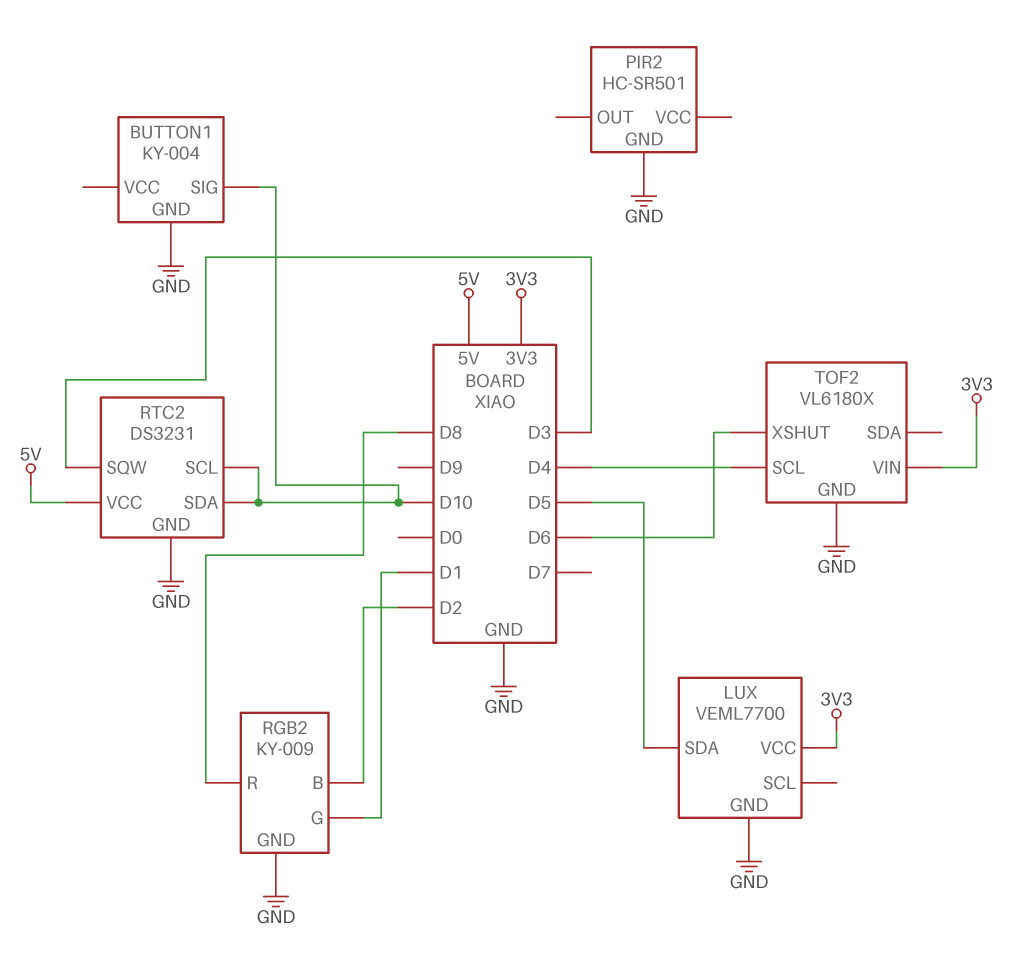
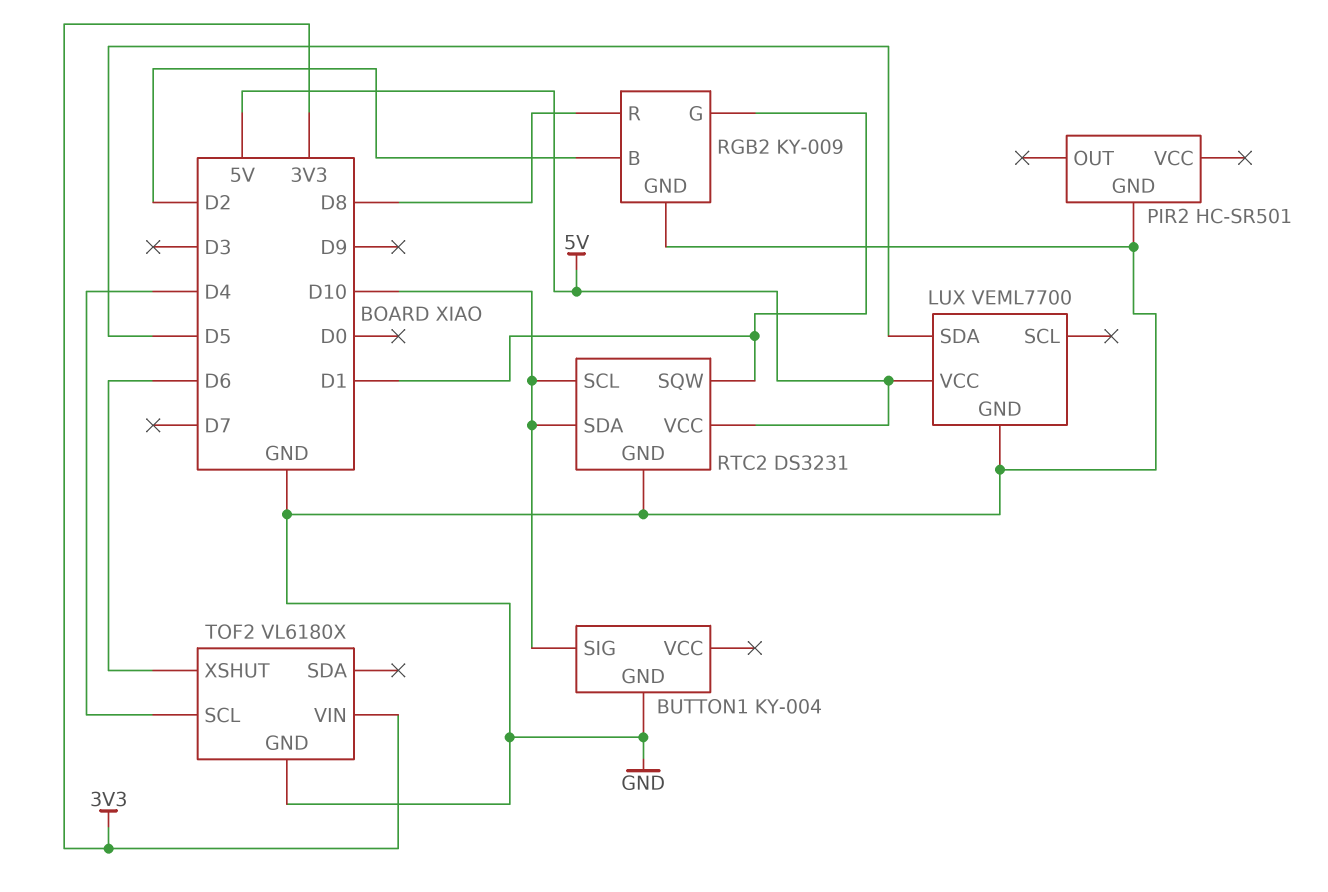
LUX pin VCC: 3V3 -> 5V
RTC2 pin SQW: D3 -> D1

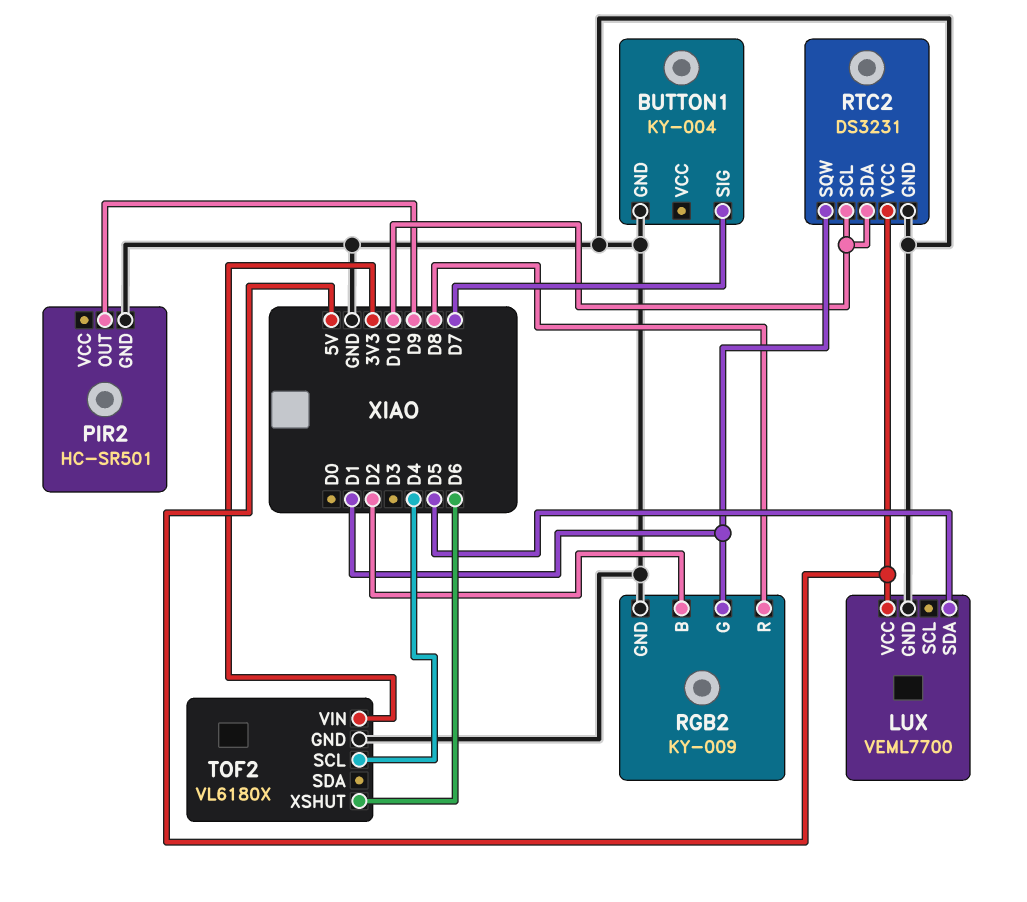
BUTTON1 pin SIG: D10 -> D7
PIR2 pin OUT: none -> D9

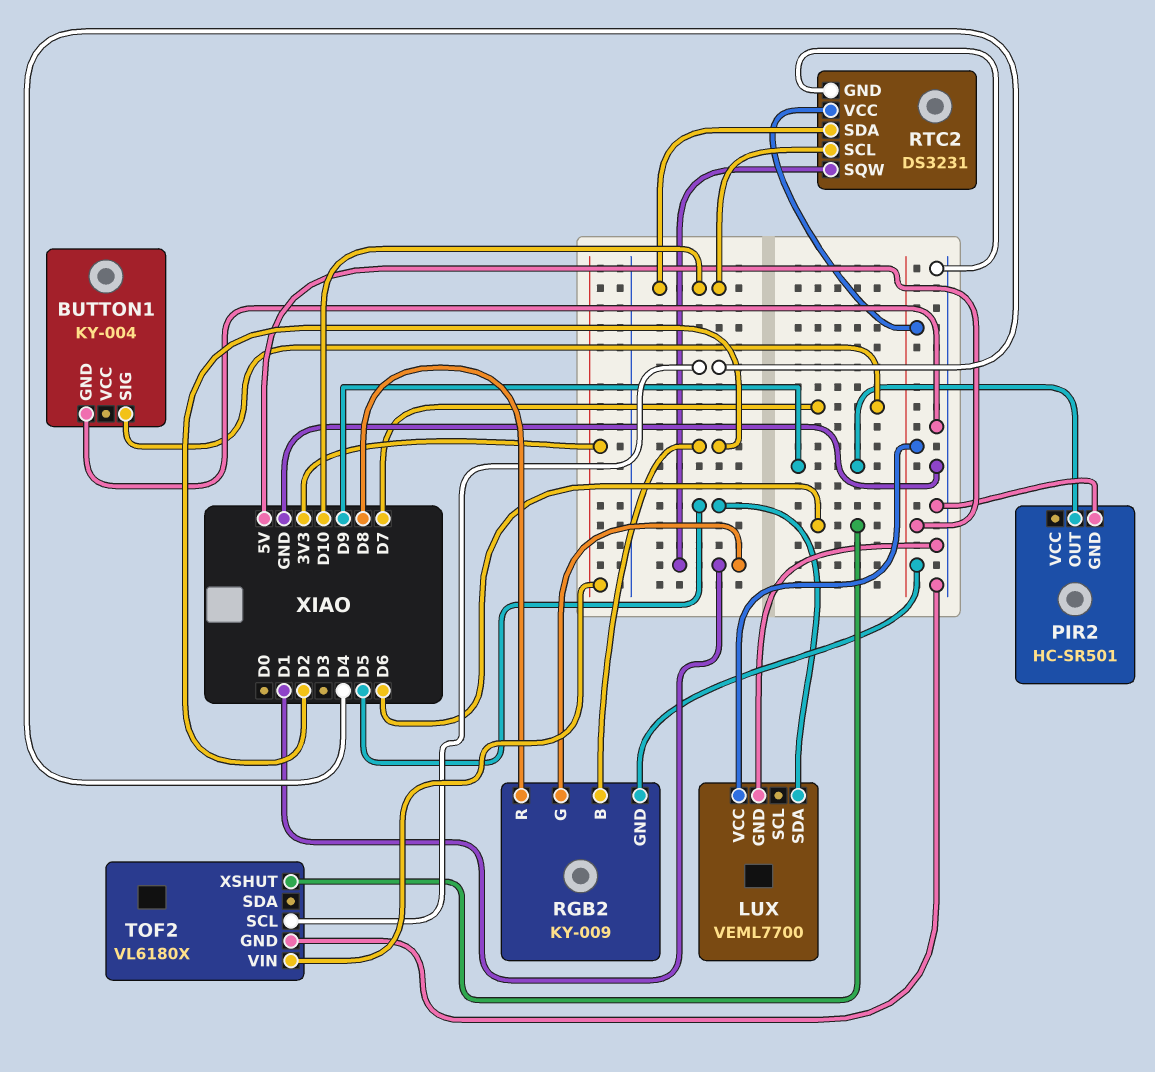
RGB2 pin GND: GND -> 5V

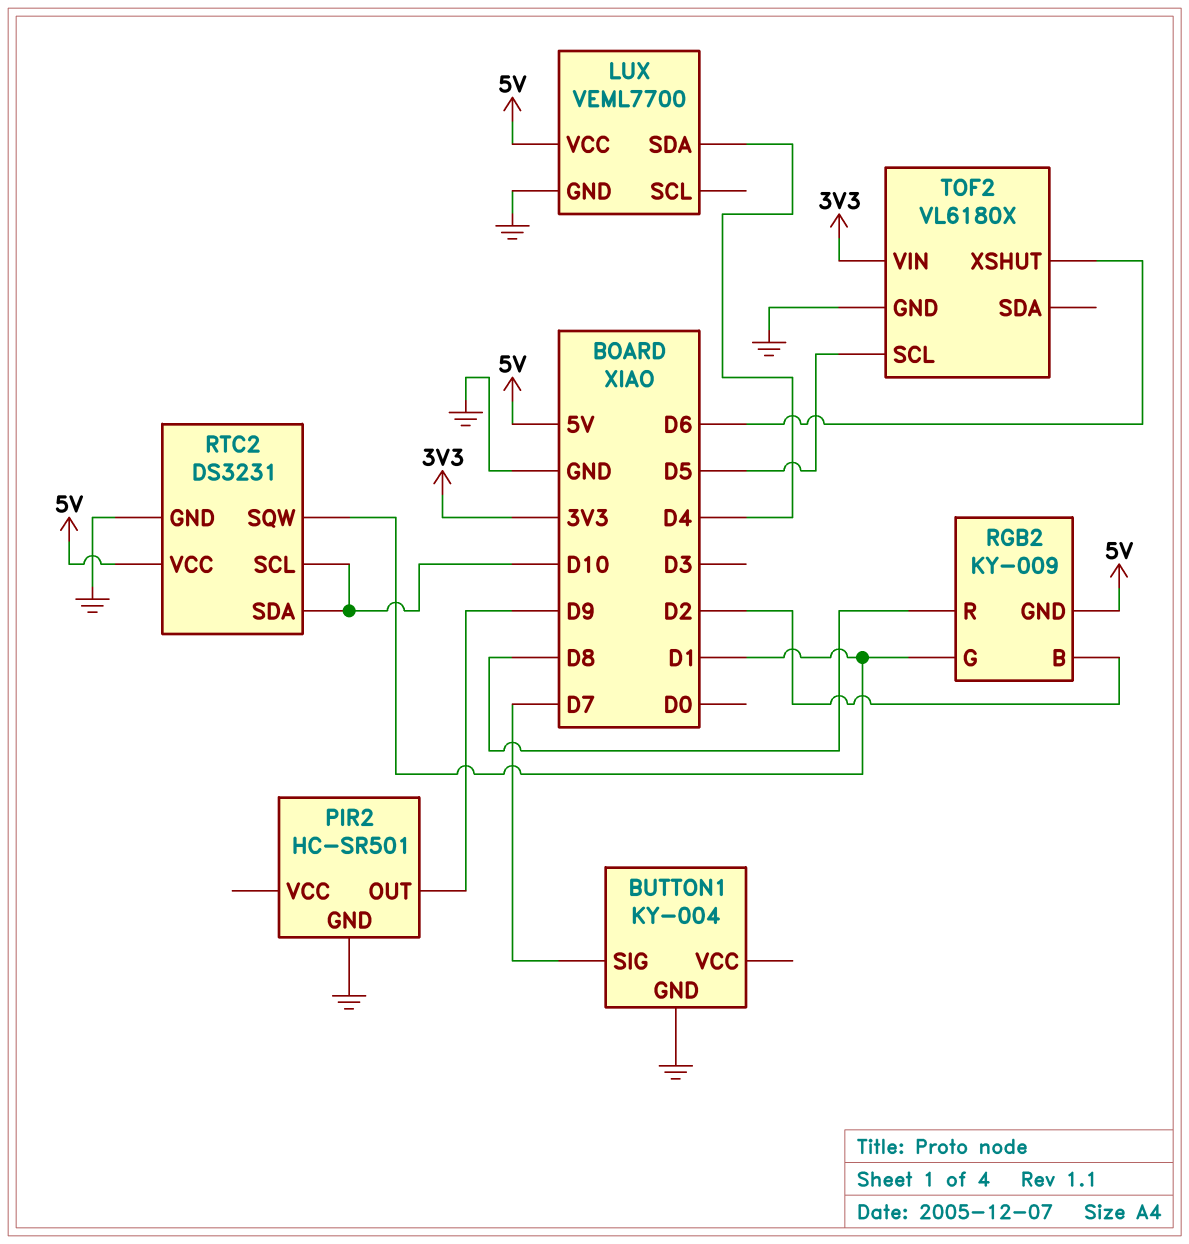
LUX pin SDA: D5 -> D4
TOF2 pin SCL: D4 -> D5

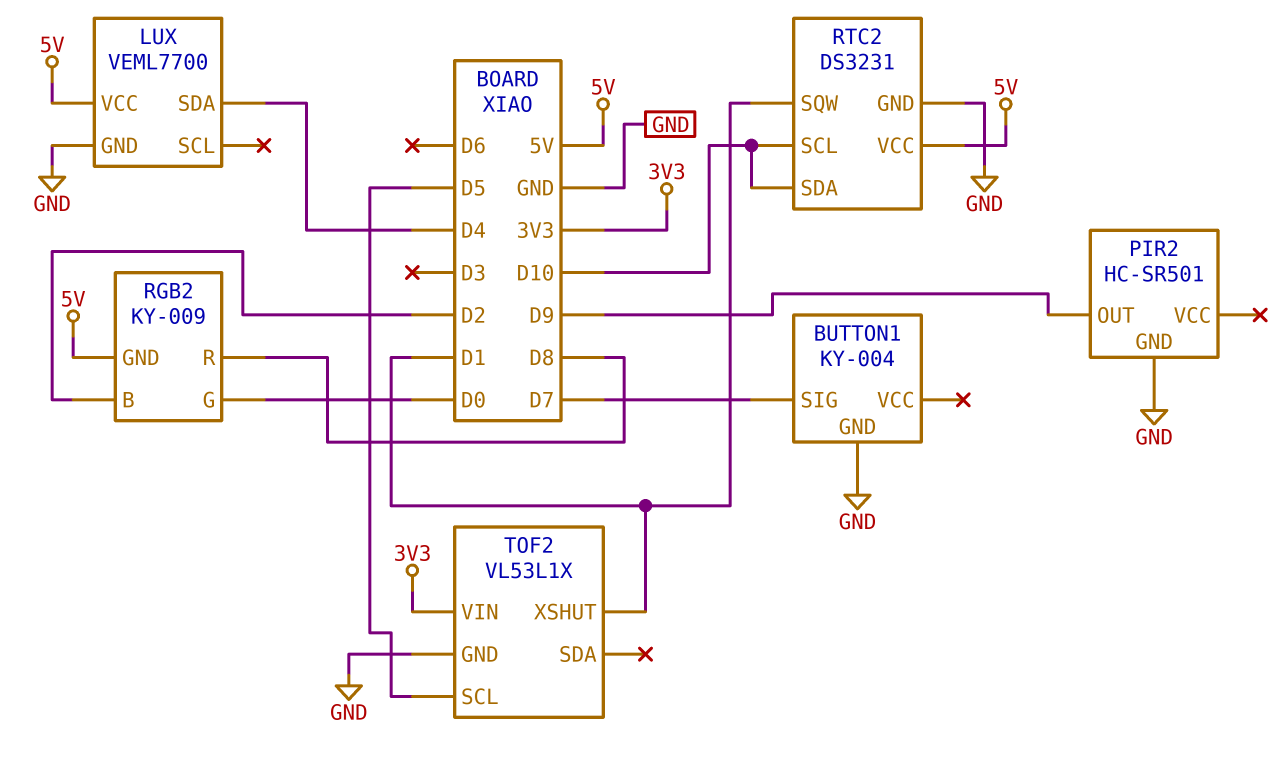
RGB2 pin G: D1 -> D0
TOF2: VL6180X -> VL53L1X
TOF2 pin XSHUT: D6 -> D1

